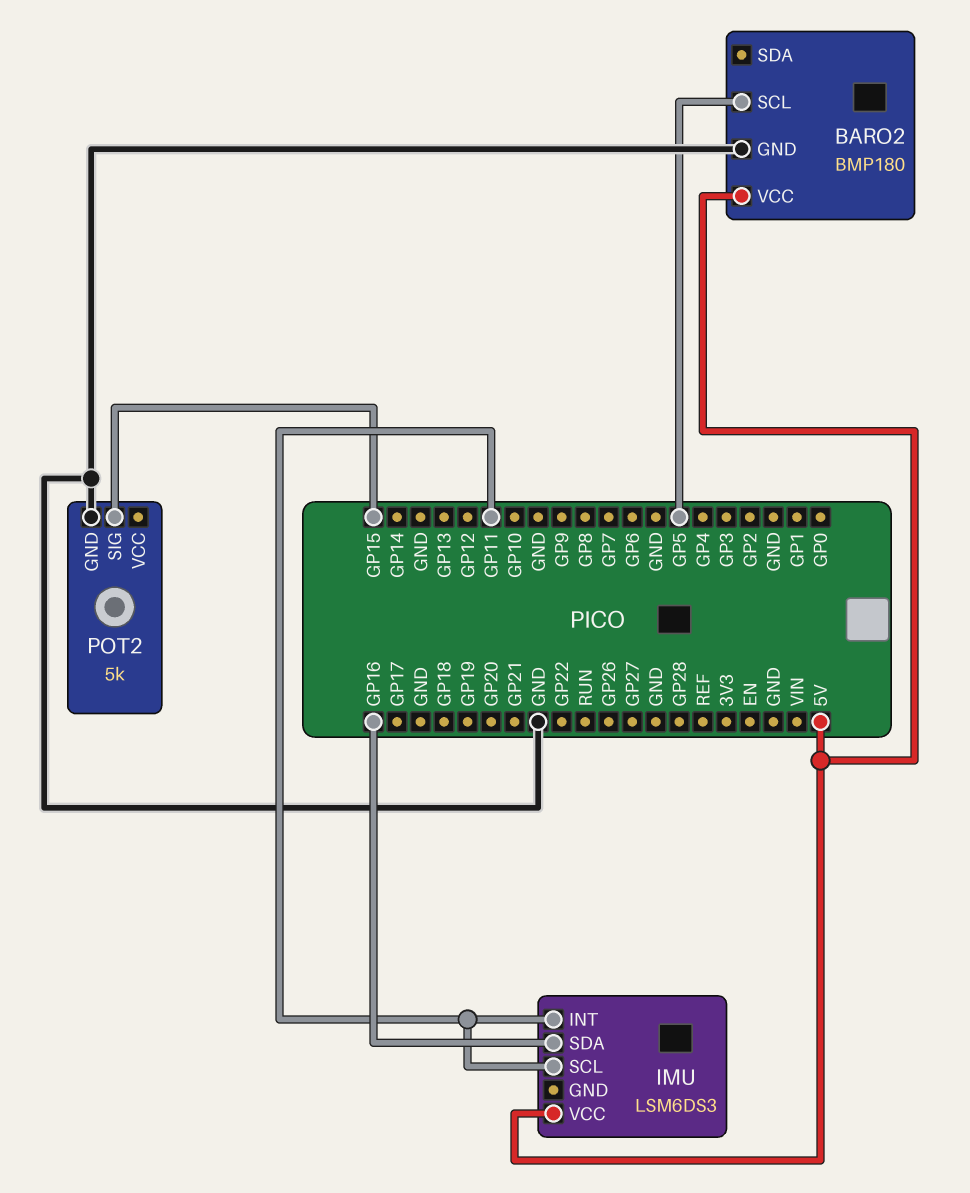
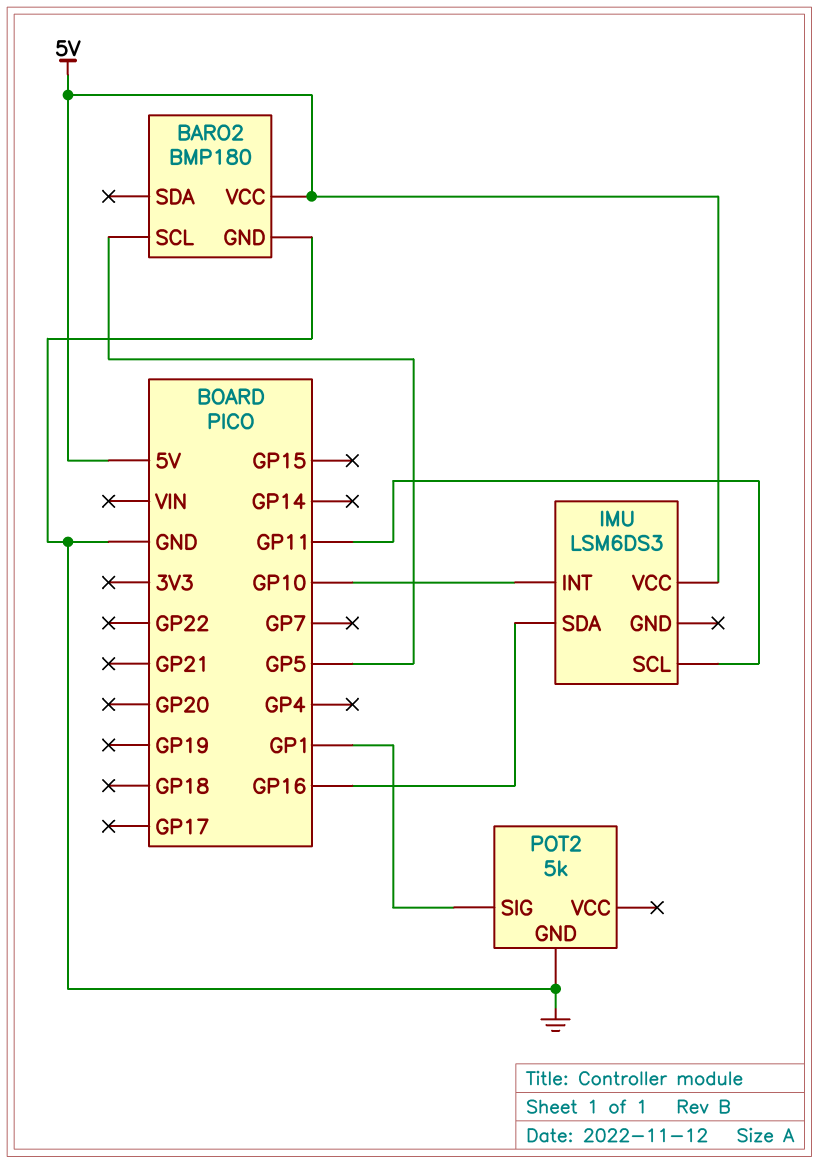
IMU pin INT: GP11 -> GP10
POT2 pin SIG: GP15 -> GP1

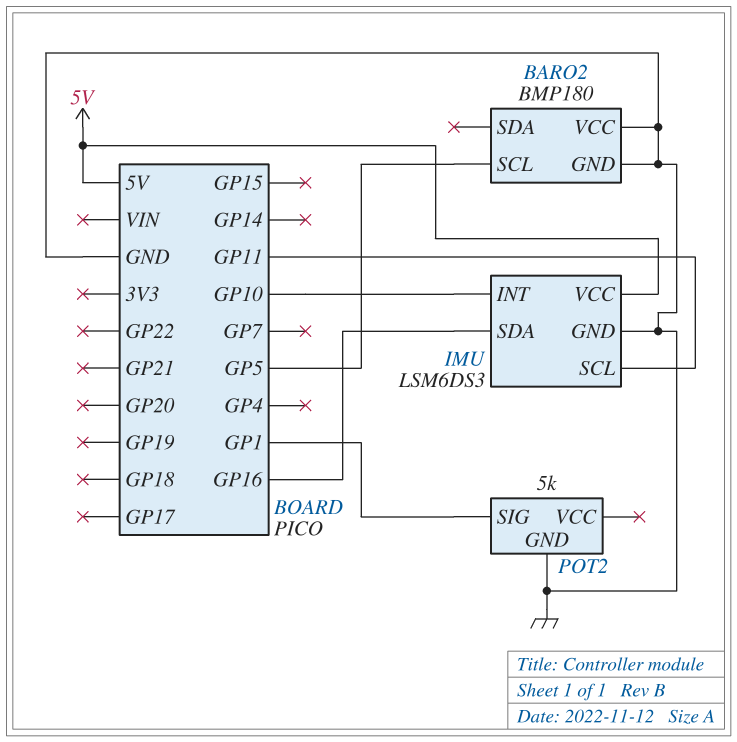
BARO2 pin VCC: 5V -> GND
IMU pin GND: none -> GND

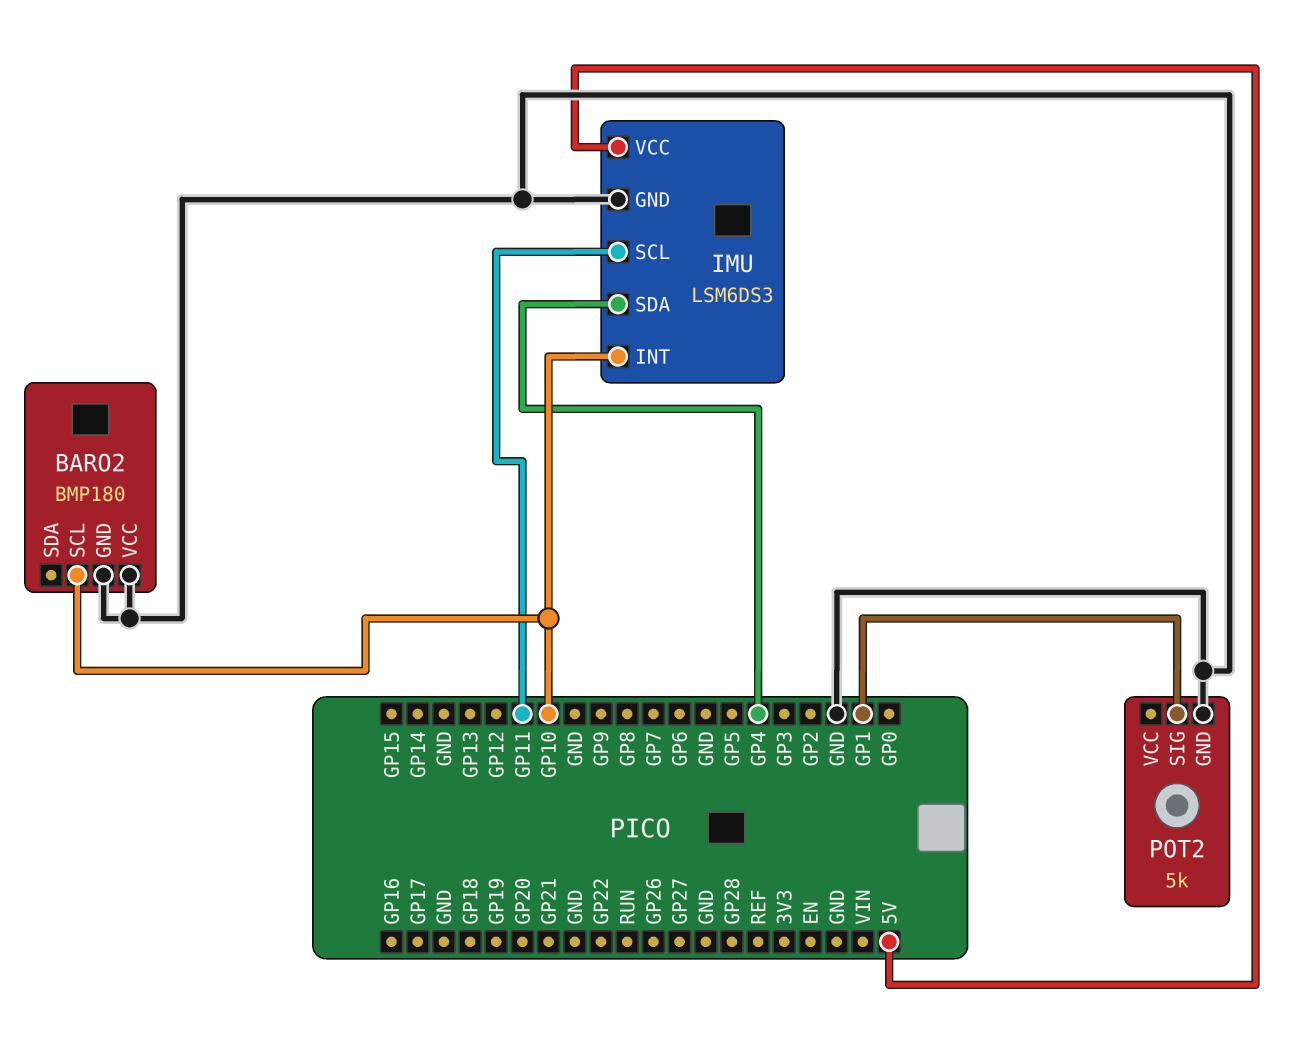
BARO2 pin SCL: GP5 -> GP10
IMU pin SDA: GP16 -> GP4

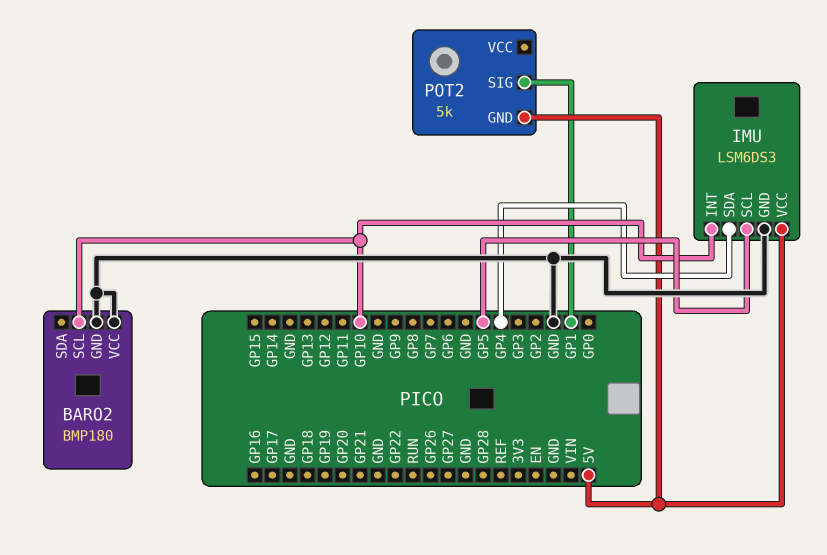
IMU pin SCL: GP11 -> GP5
POT2 pin GND: GND -> 5V

